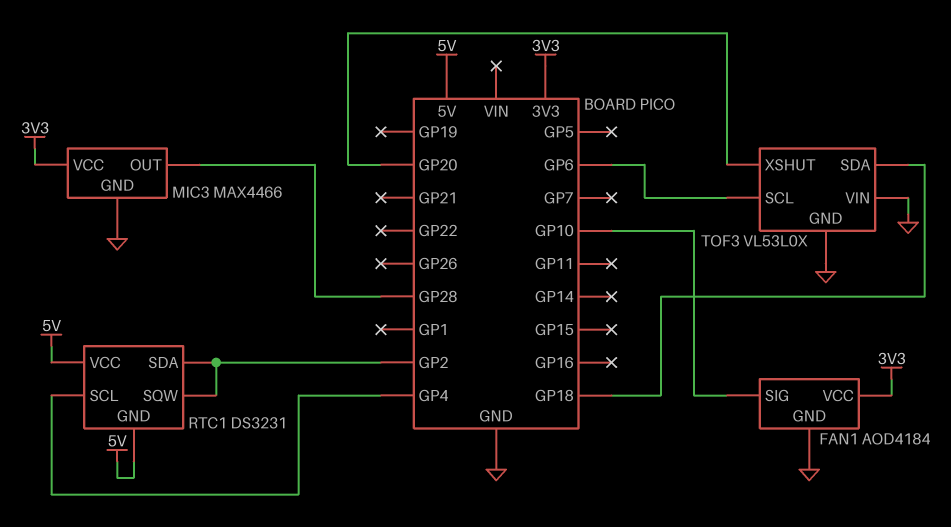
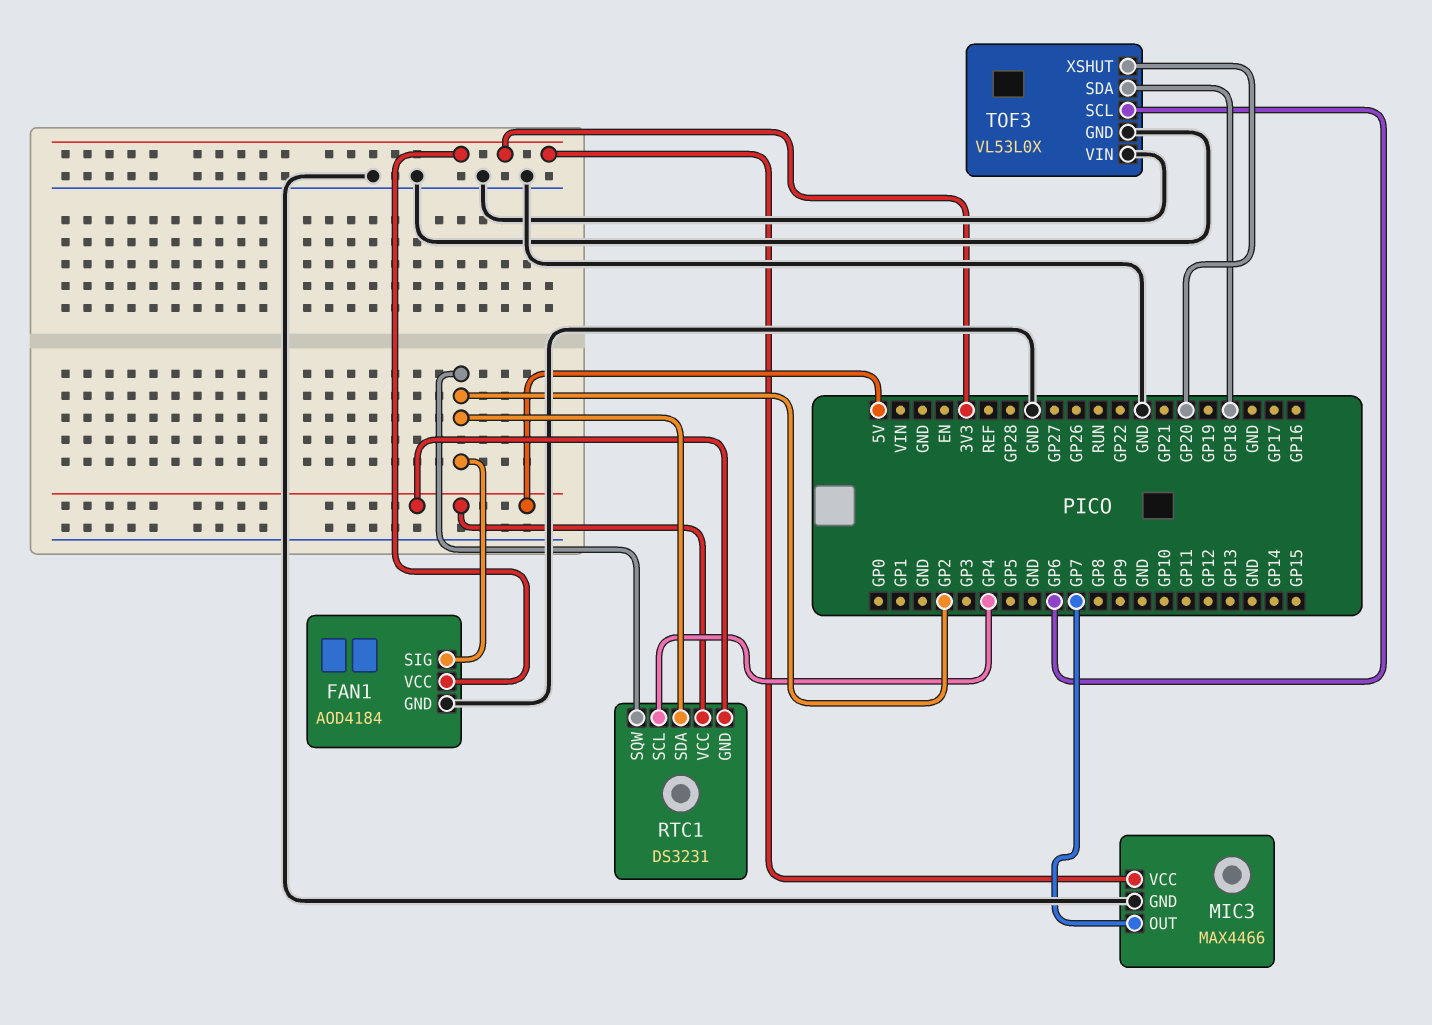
FAN1 pin SIG: GP10 -> GP2
MIC3 pin OUT: GP28 -> GP7

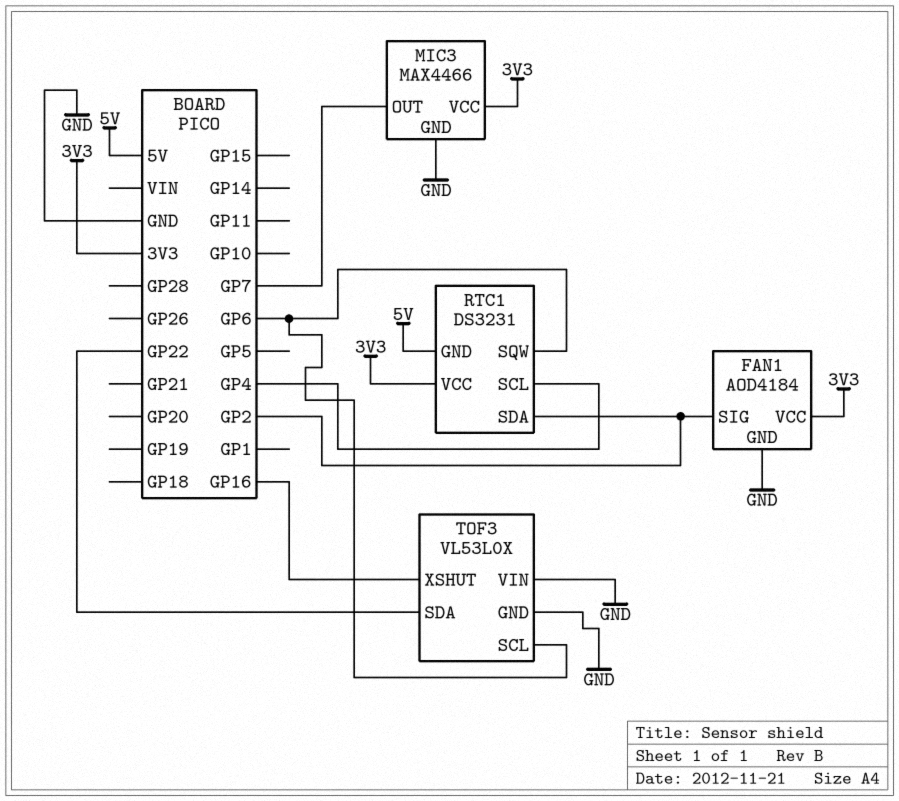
RTC1 pin SQW: GP2 -> GP6
RTC1 pin VCC: 5V -> 3V3
TOF3 pin SDA: GP18 -> GP22
TOF3 pin XSHUT: GP20 -> GP16

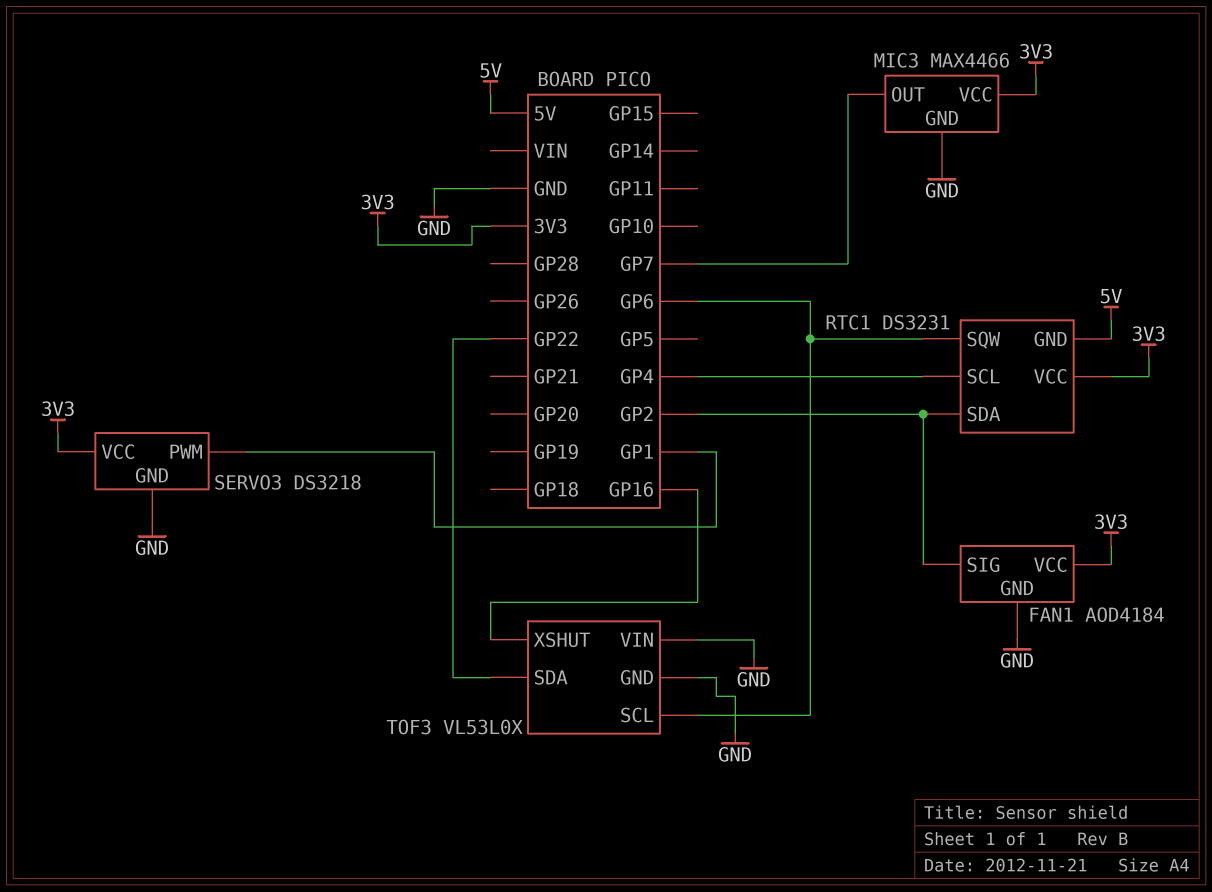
SERVO3: none -> DS3218
SERVO3 pin GND: none -> GND
SERVO3 pin PWM: none -> GP1
SERVO3 pin VCC: none -> 3V3

